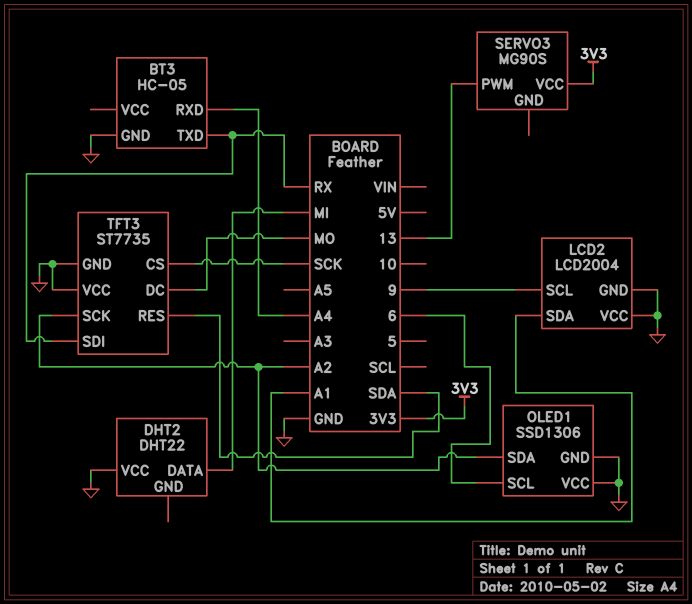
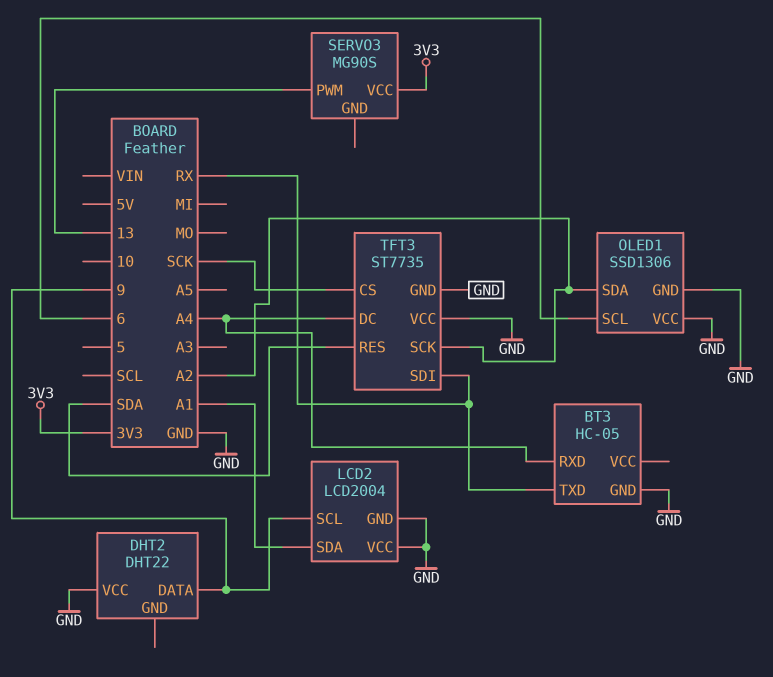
DHT2 pin DATA: MI -> 9
TFT3 pin DC: MO -> A4

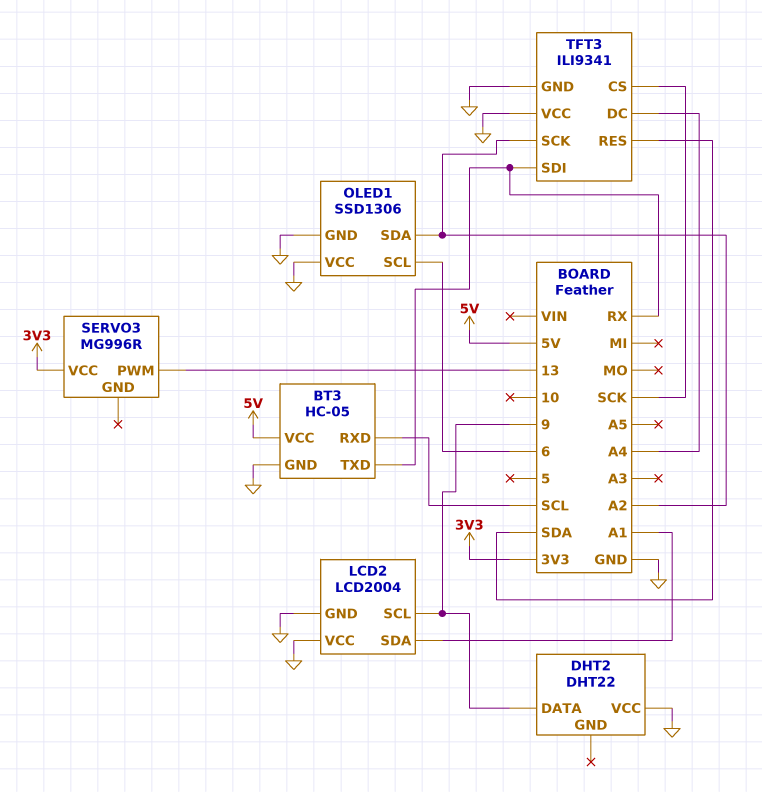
BT3 pin RXD: A4 -> SCL
BT3 pin VCC: none -> 5V
SERVO3: MG90S -> MG996R
TFT3: ST7735 -> ILI9341

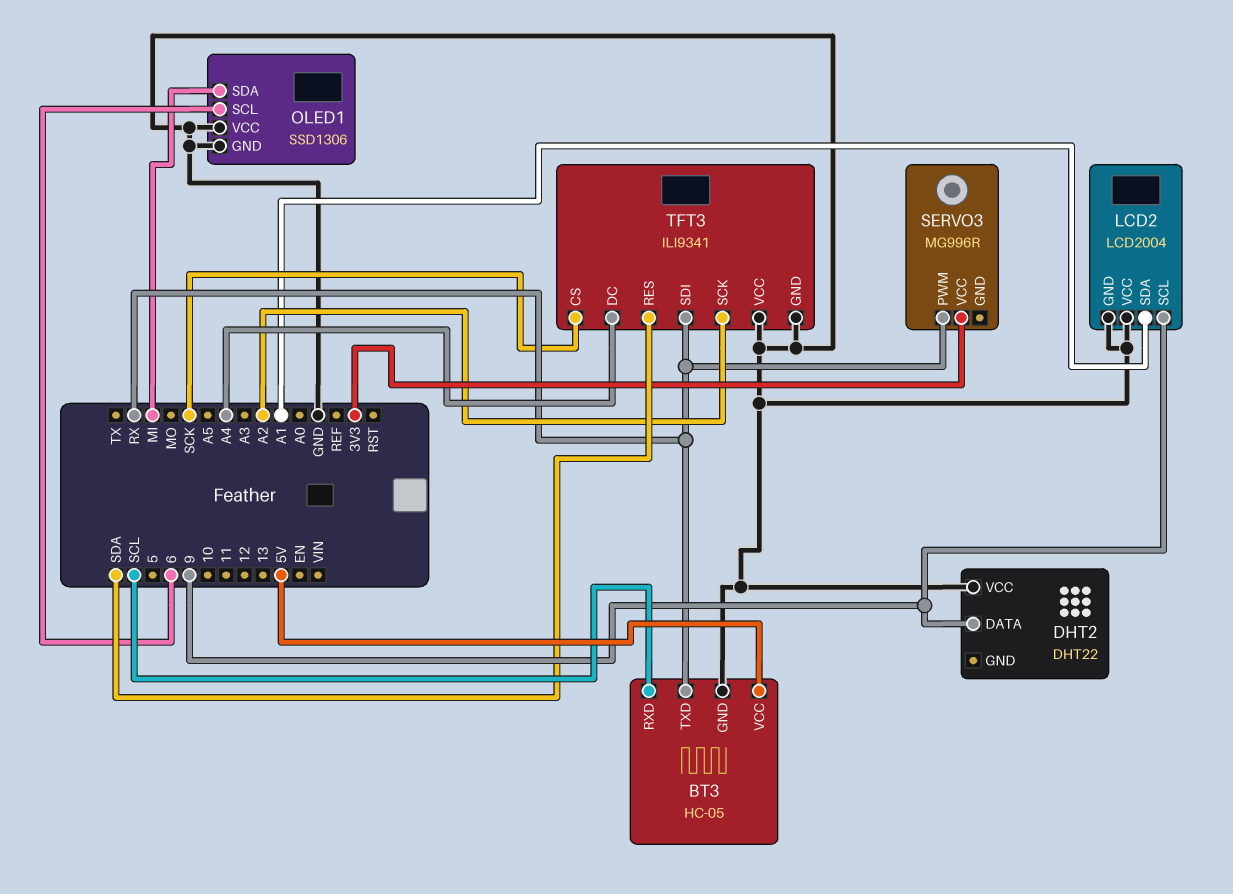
OLED1 pin SDA: A2 -> MI
SERVO3 pin PWM: 13 -> RX

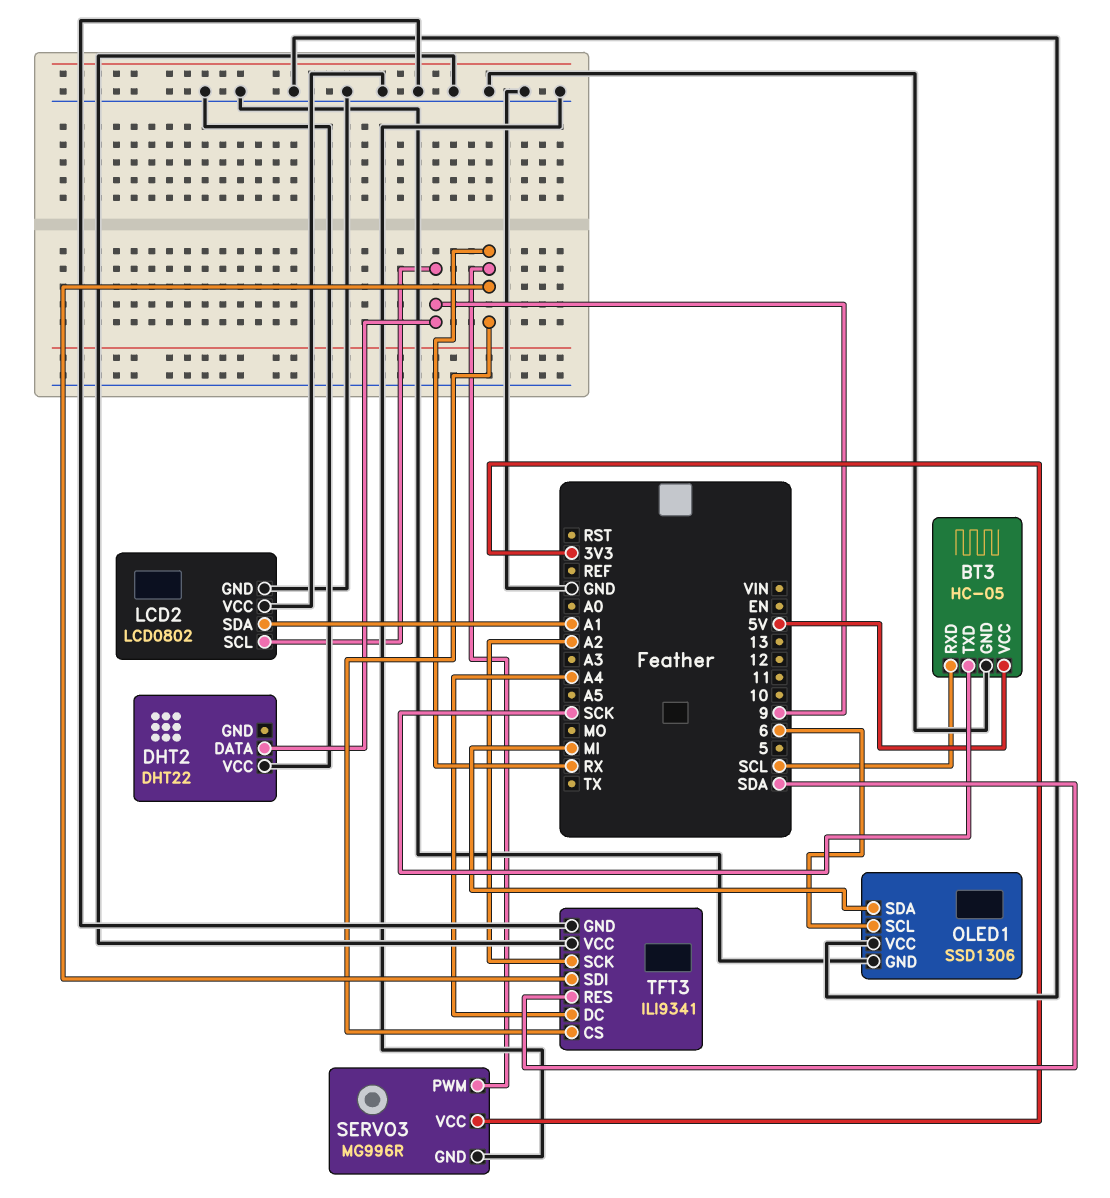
BT3 pin TXD: RX -> SCK
LCD2: LCD2004 -> LCD0802
SERVO3 pin GND: none -> GND
TFT3 pin CS: SCK -> RX

